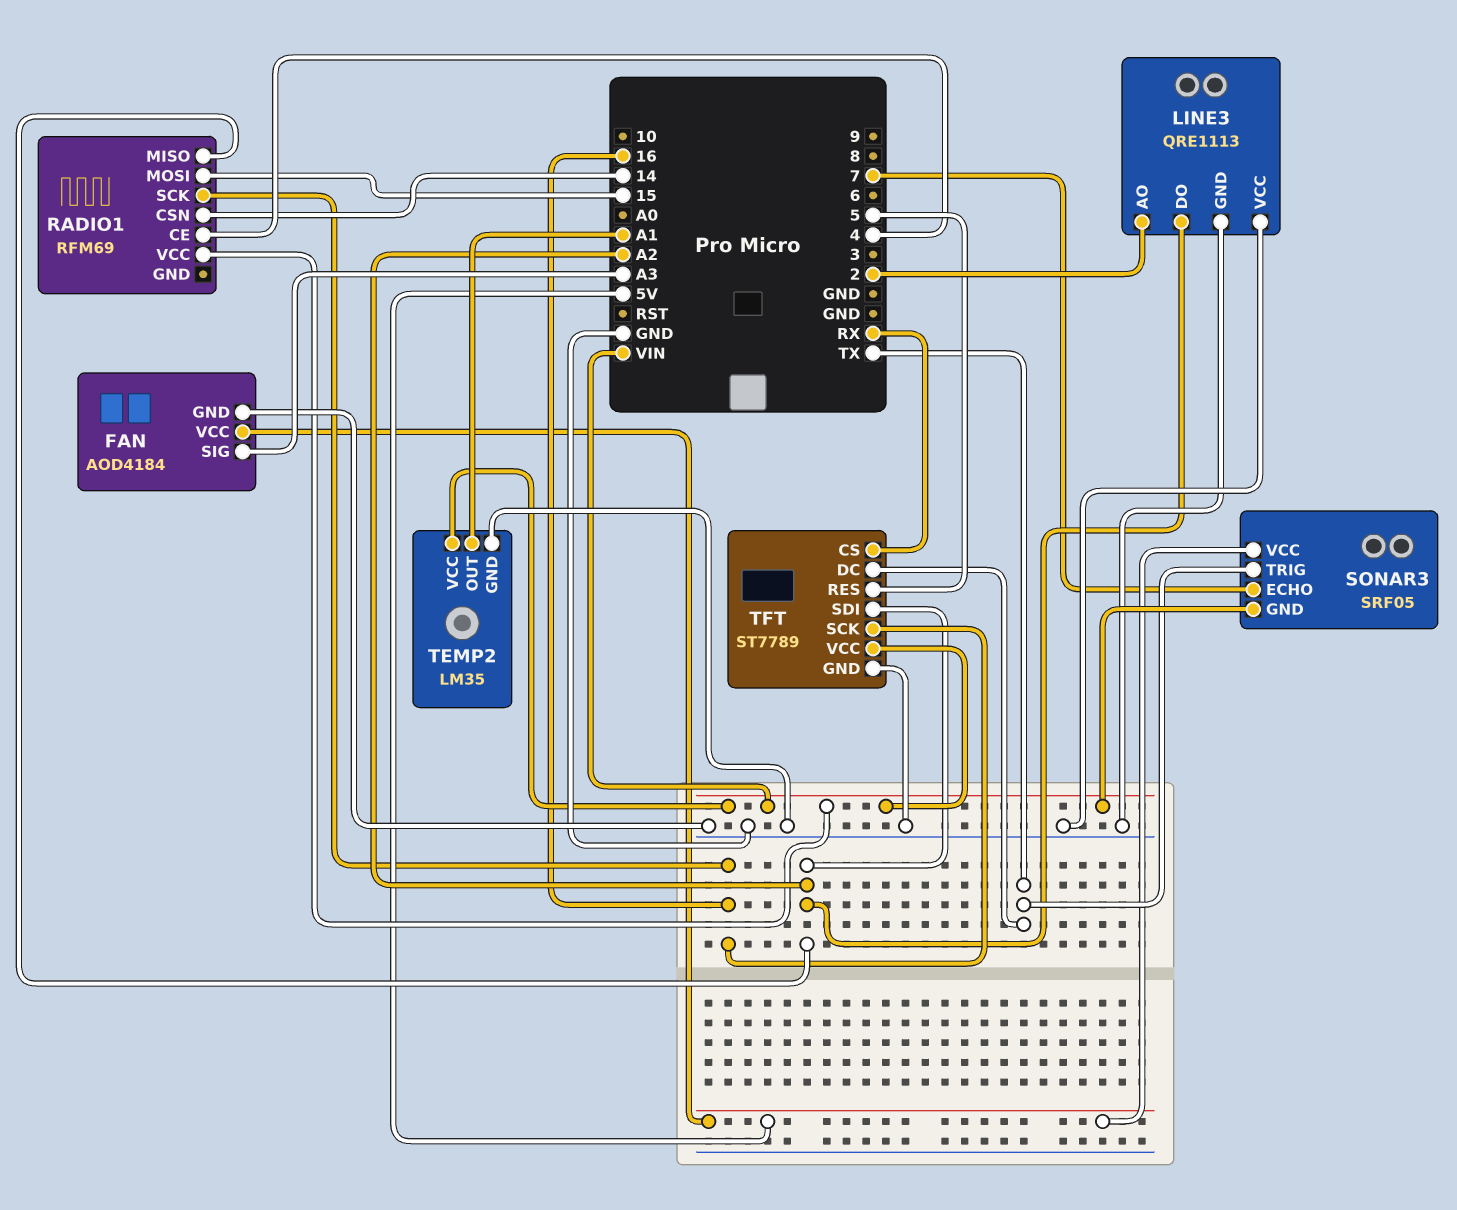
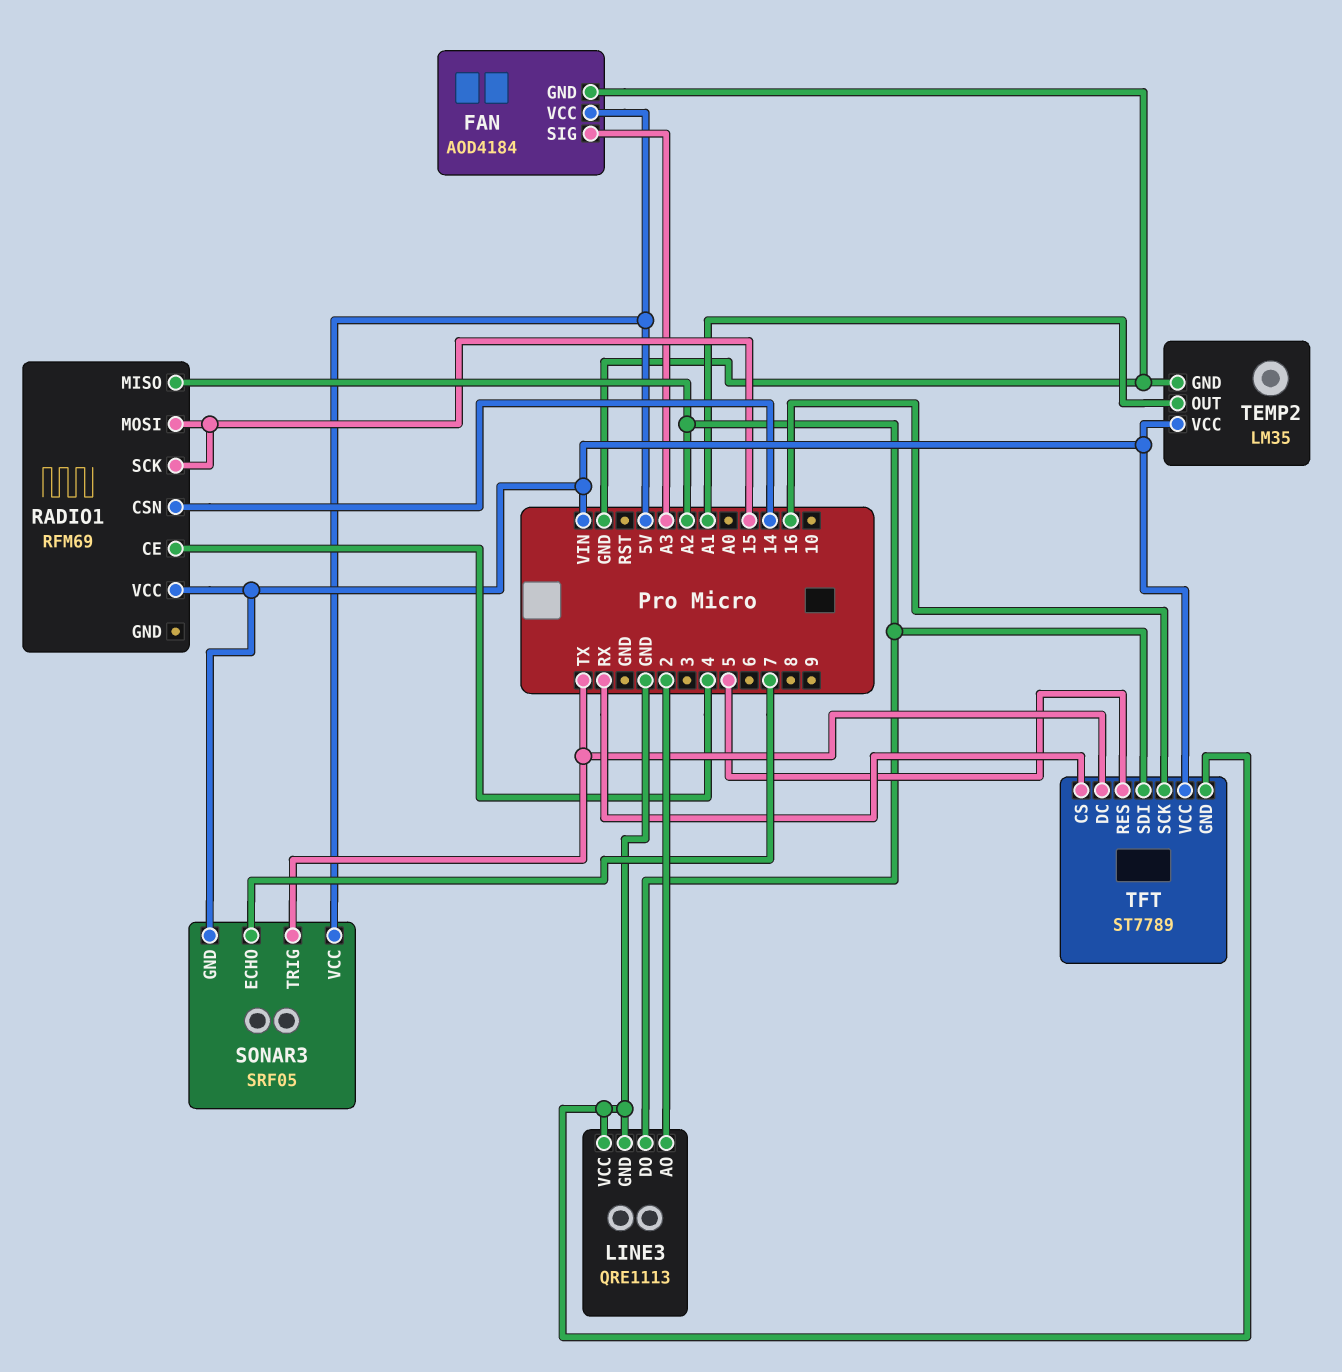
RADIO1 pin SCK: 16 -> 15

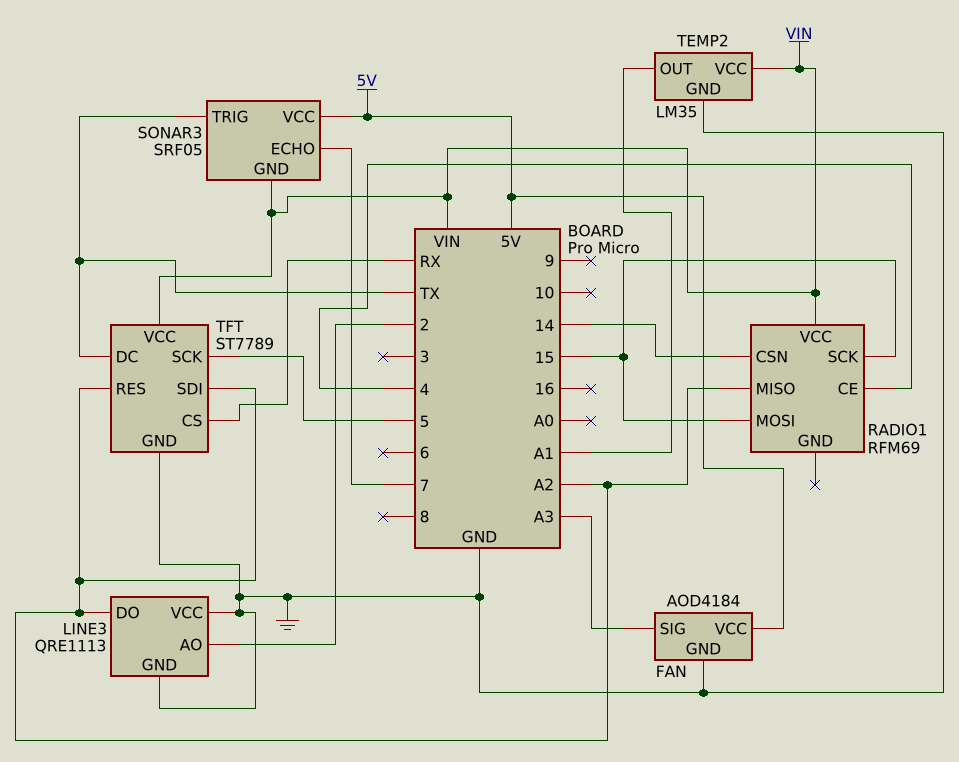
TFT pin RES: 5 -> A2
TFT pin SCK: 16 -> 5

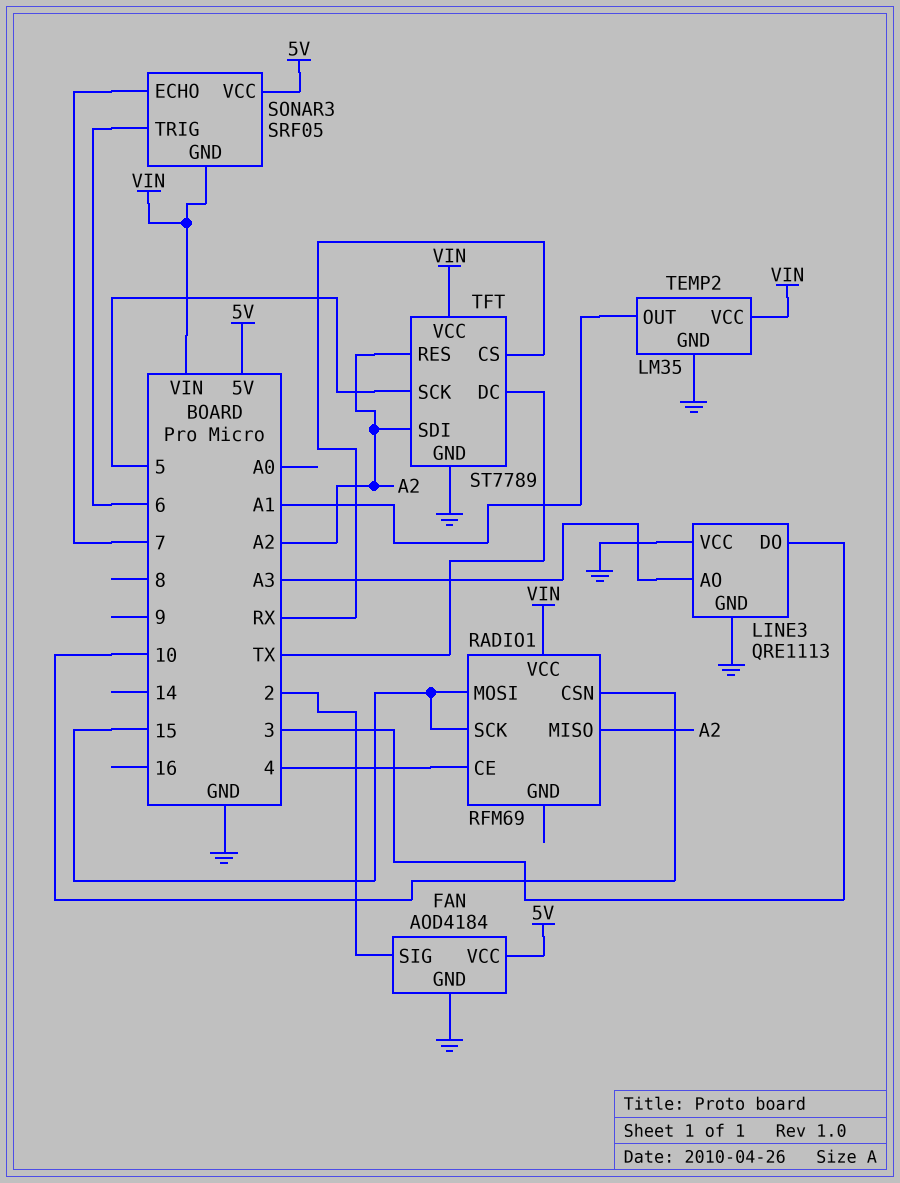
FAN pin SIG: A3 -> 2
LINE3 pin AO: 2 -> A3
LINE3 pin DO: A2 -> 3
RADIO1 pin CSN: 14 -> 10
SONAR3 pin TRIG: TX -> 6

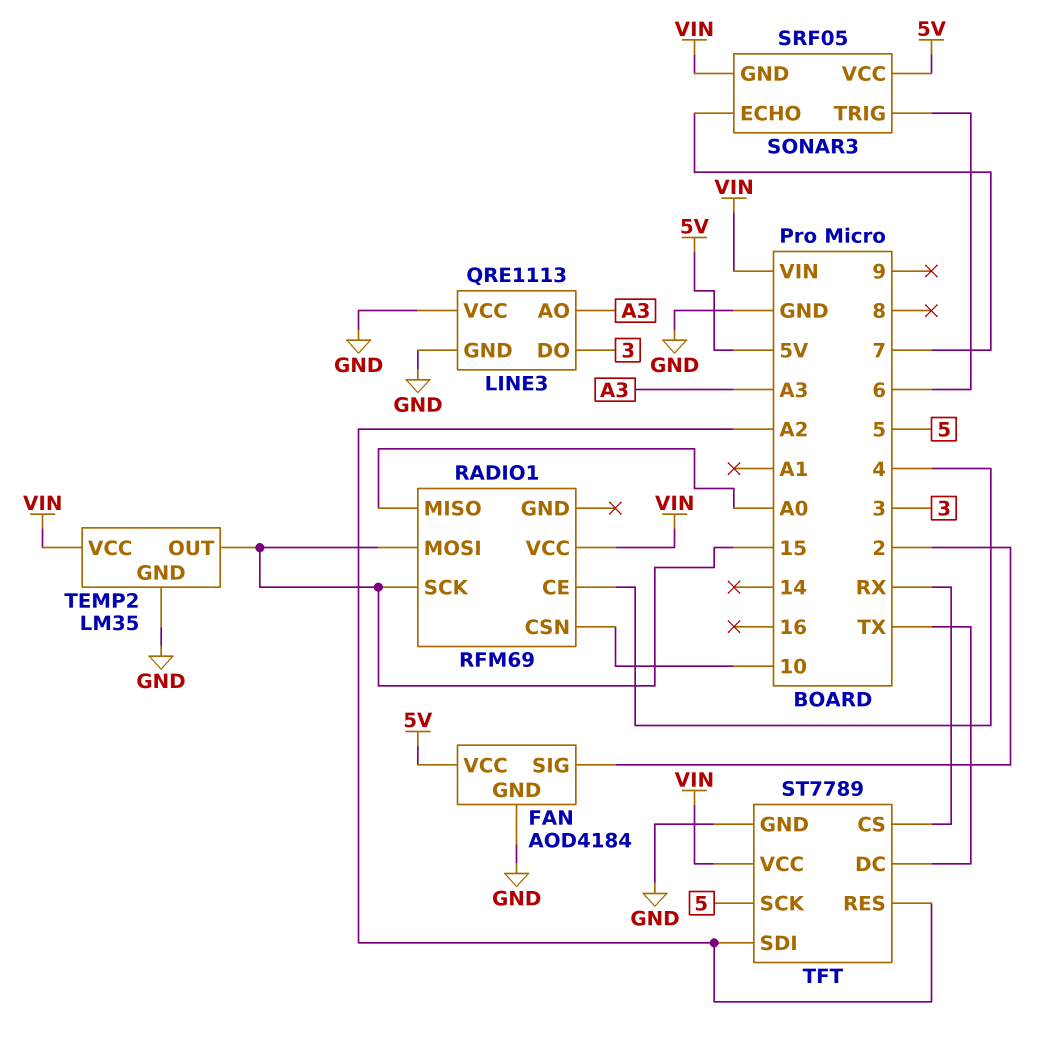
RADIO1 pin MISO: A2 -> A0
TEMP2 pin OUT: A1 -> 15

